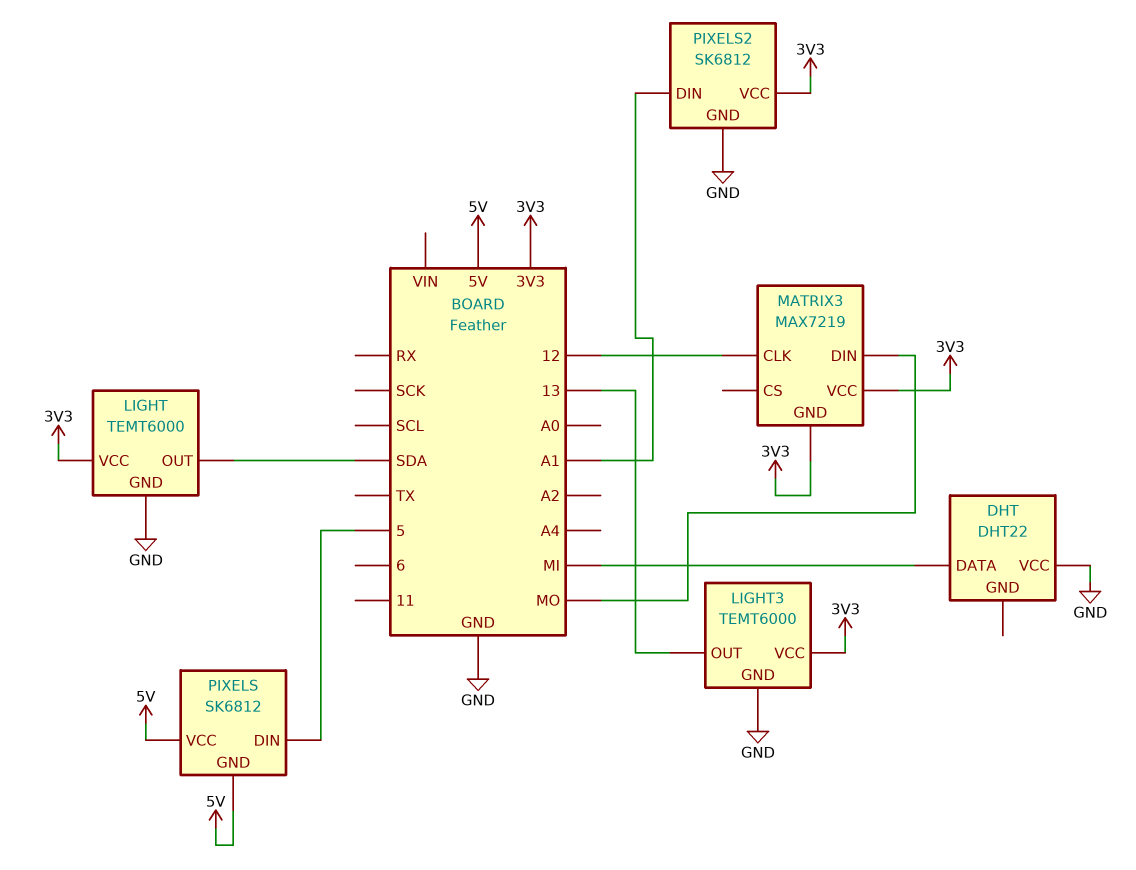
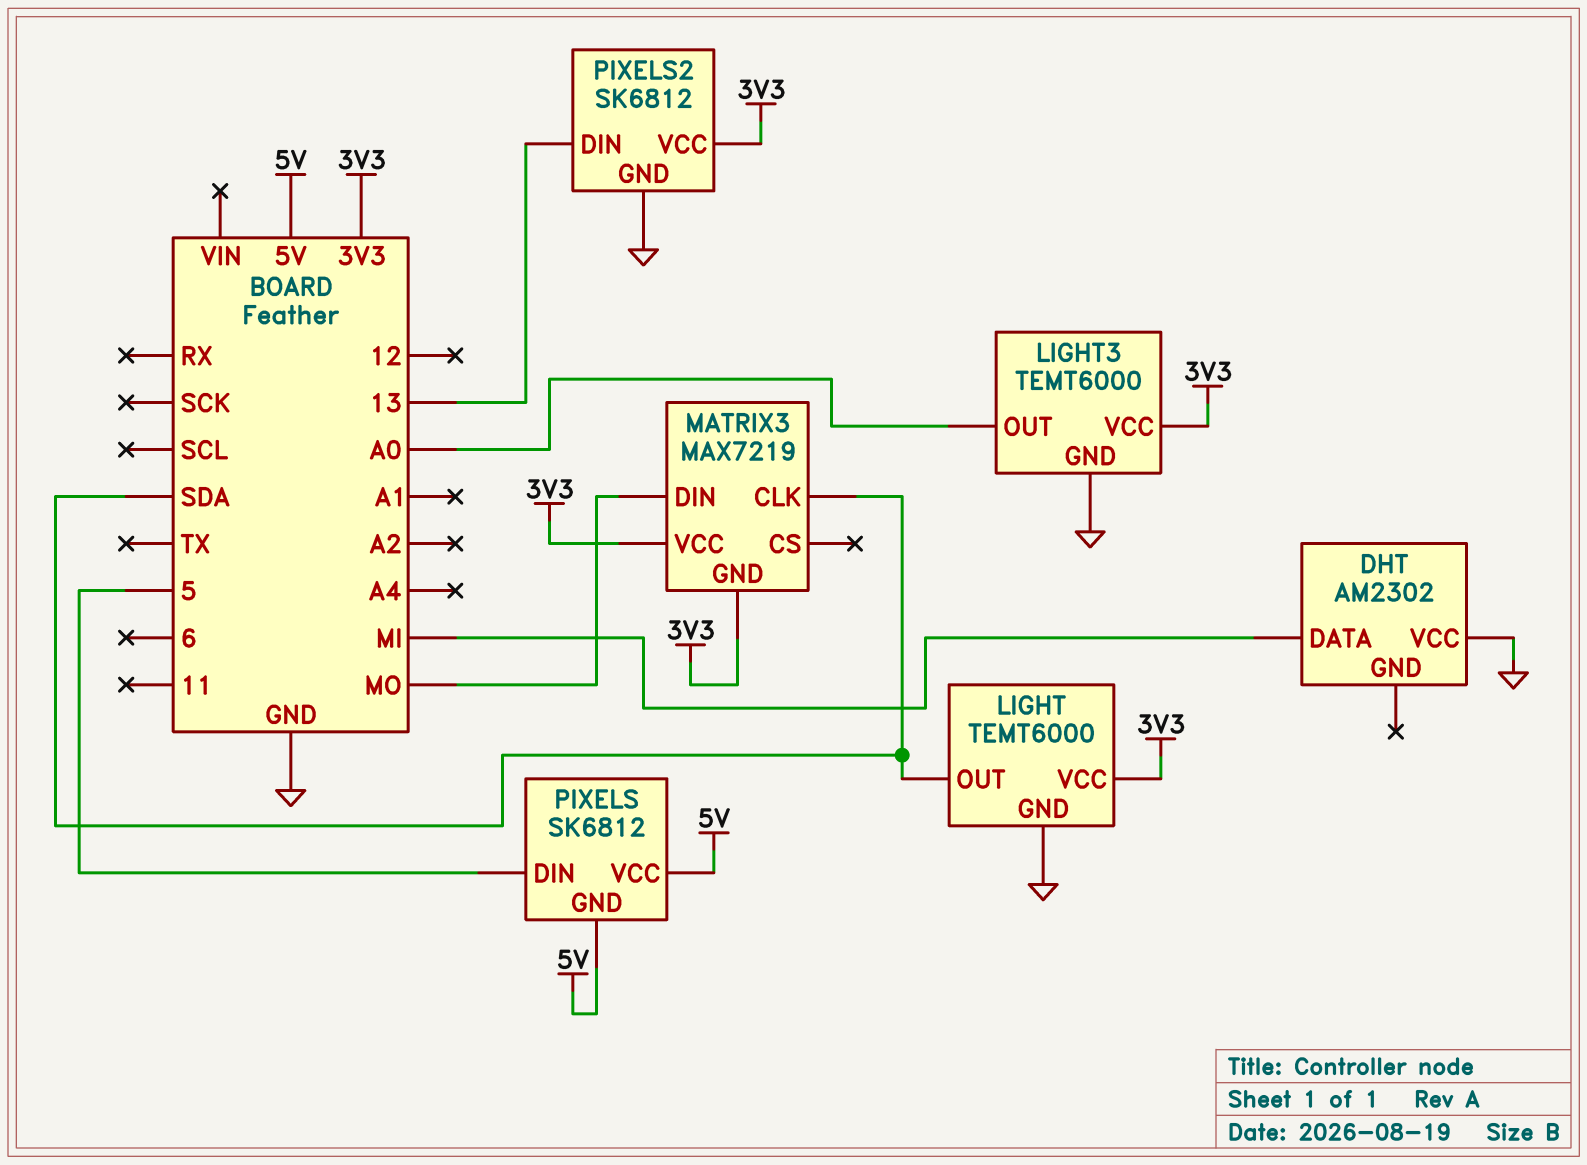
DHT: DHT22 -> AM2302
LIGHT3 pin OUT: 13 -> A0
MATRIX3 pin CLK: 12 -> SDA
PIXELS2 pin DIN: A1 -> 13

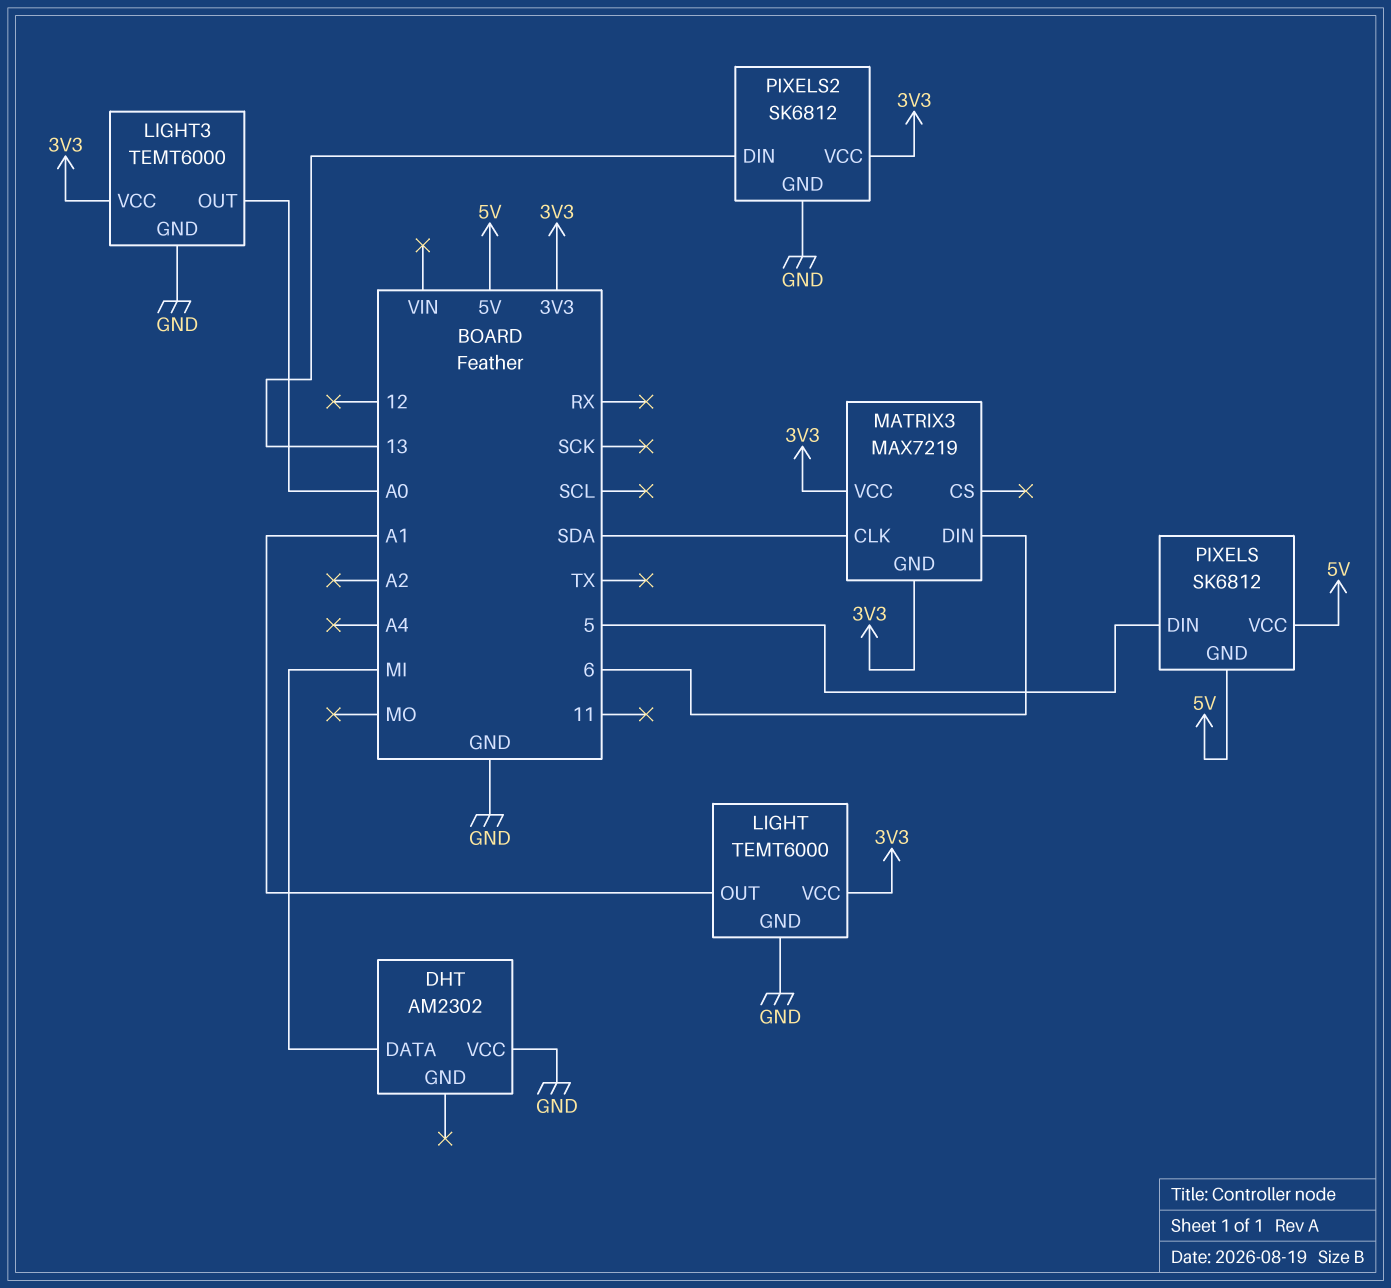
LIGHT pin OUT: SDA -> A1
MATRIX3 pin DIN: MO -> 6

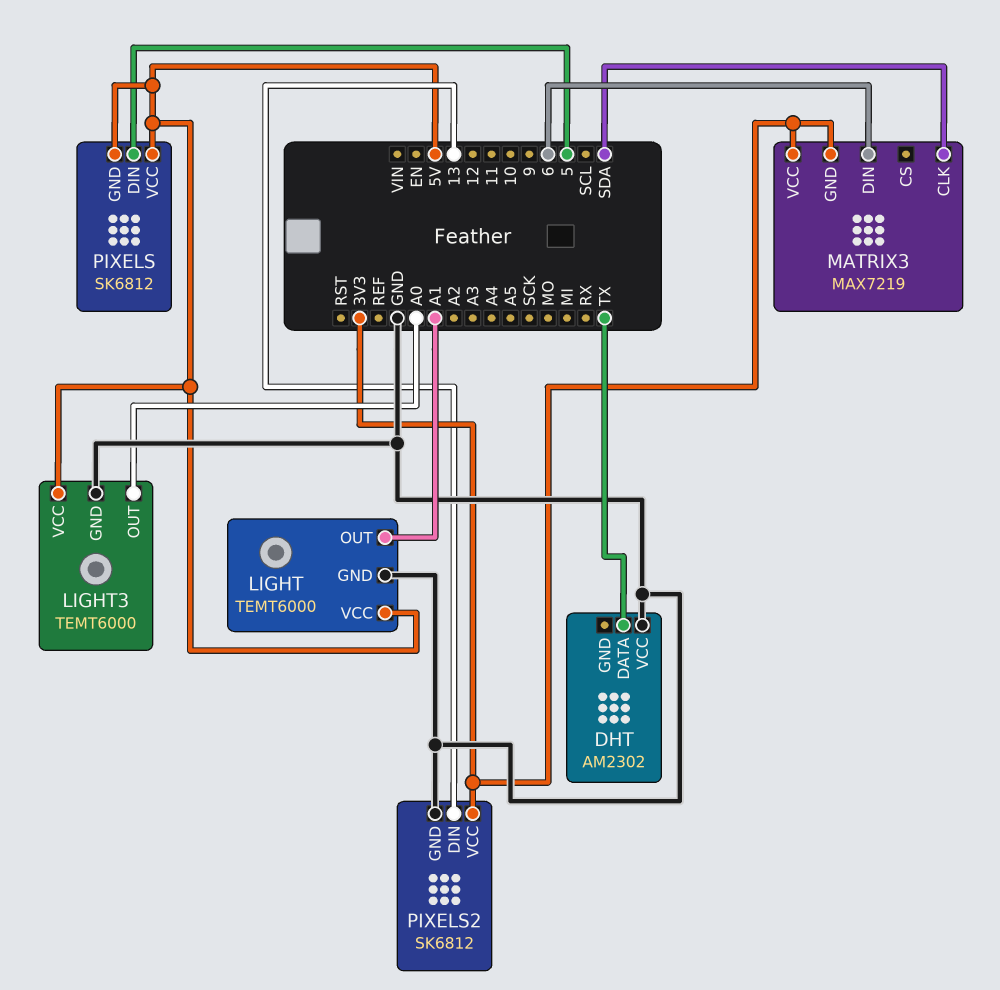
DHT pin DATA: MI -> TX
LIGHT pin VCC: 3V3 -> 5V
LIGHT3 pin VCC: 3V3 -> 5V

